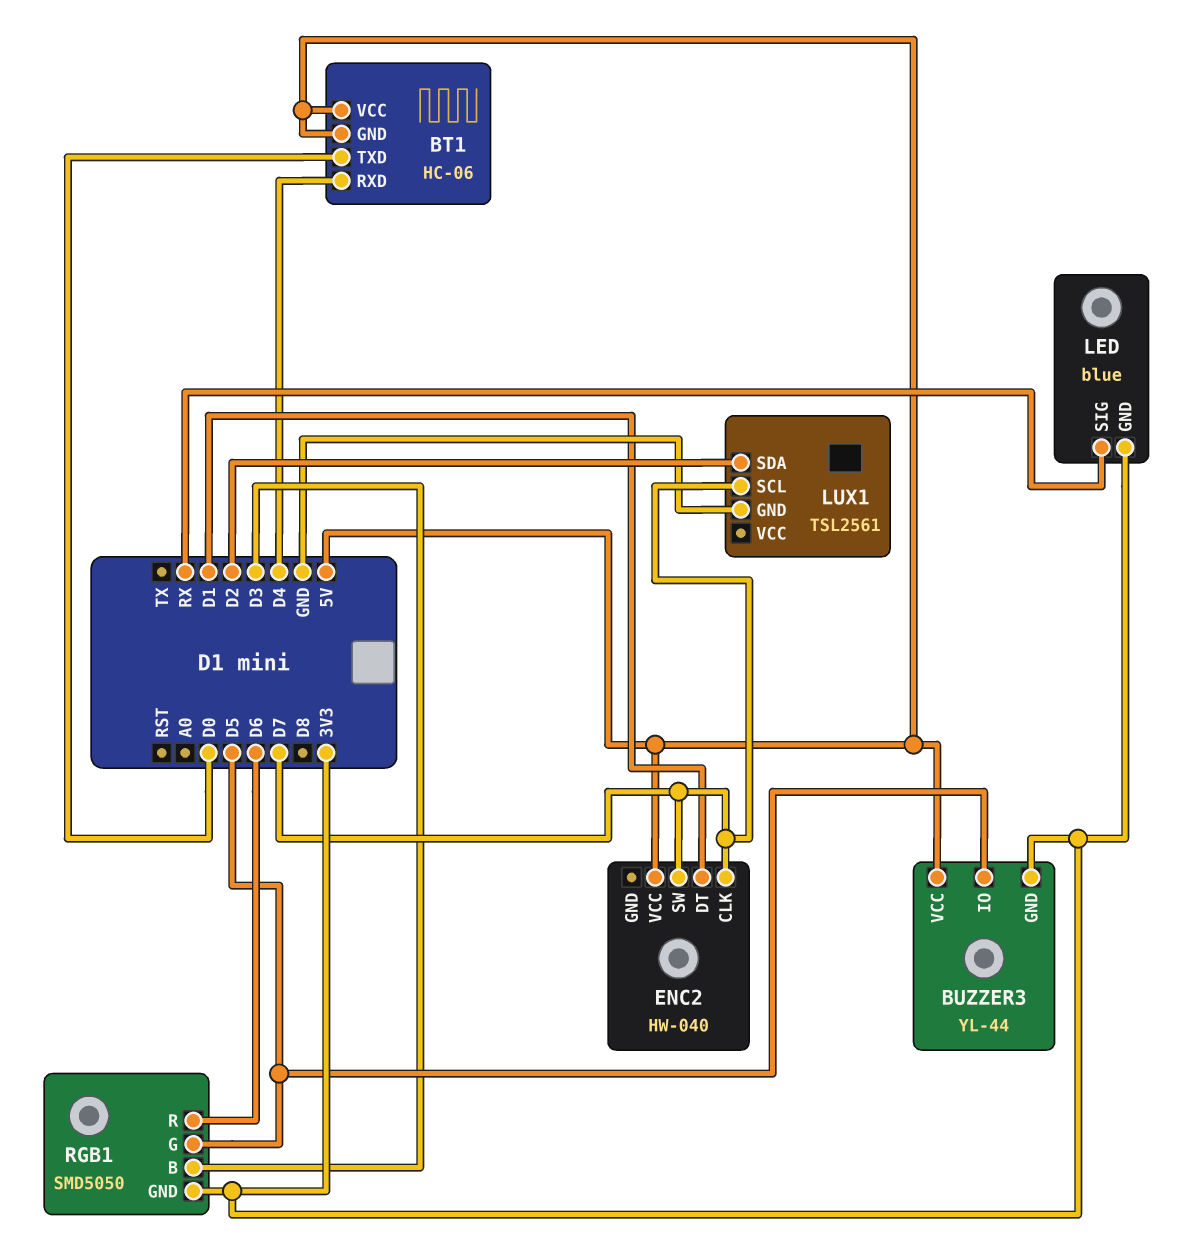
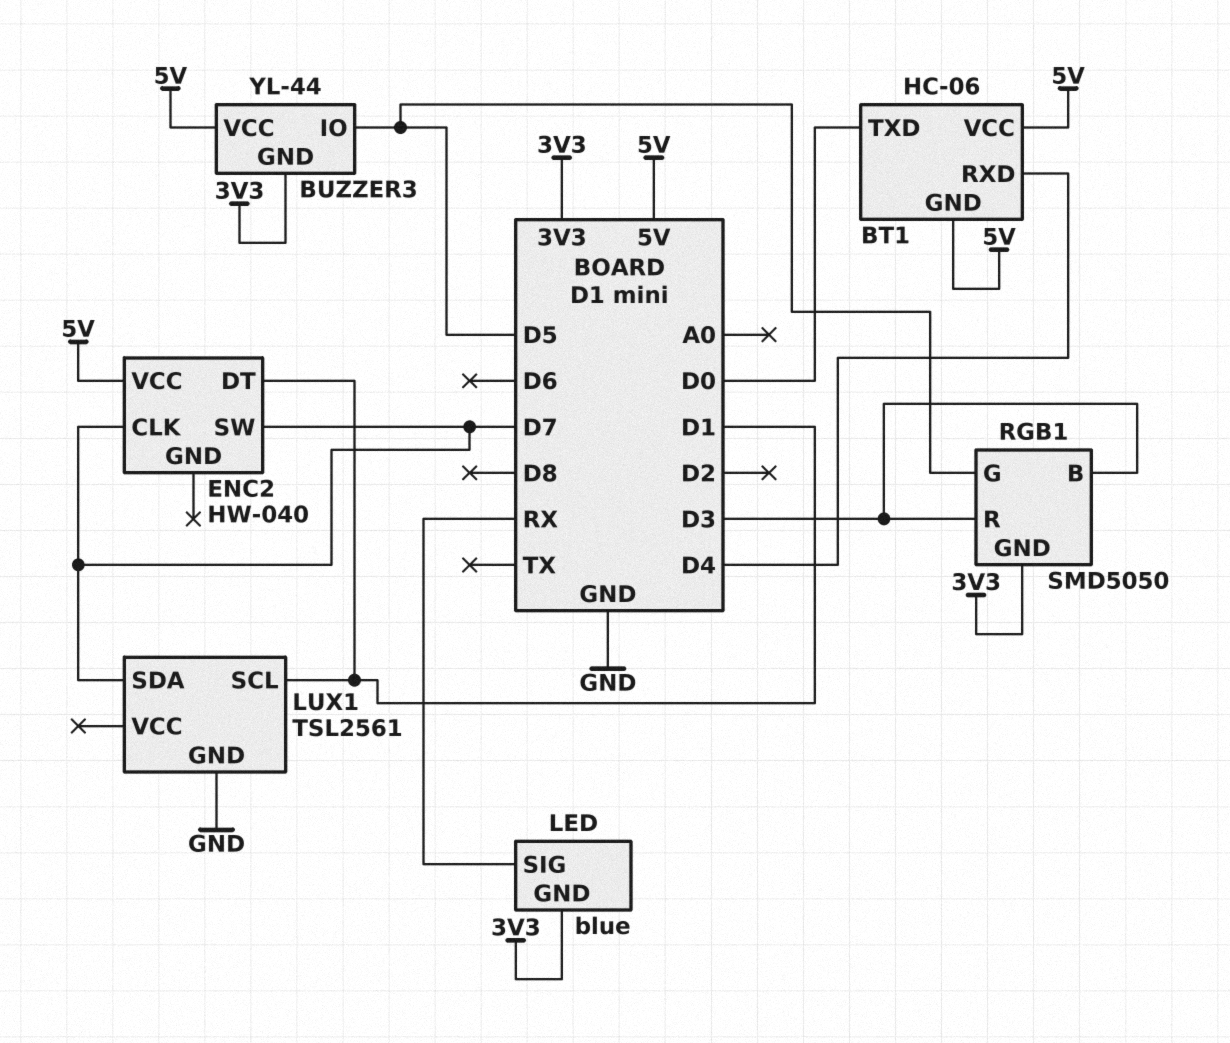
LUX1 pin SCL: D7 -> D1
LUX1 pin SDA: D2 -> D7
RGB1 pin R: D6 -> D3

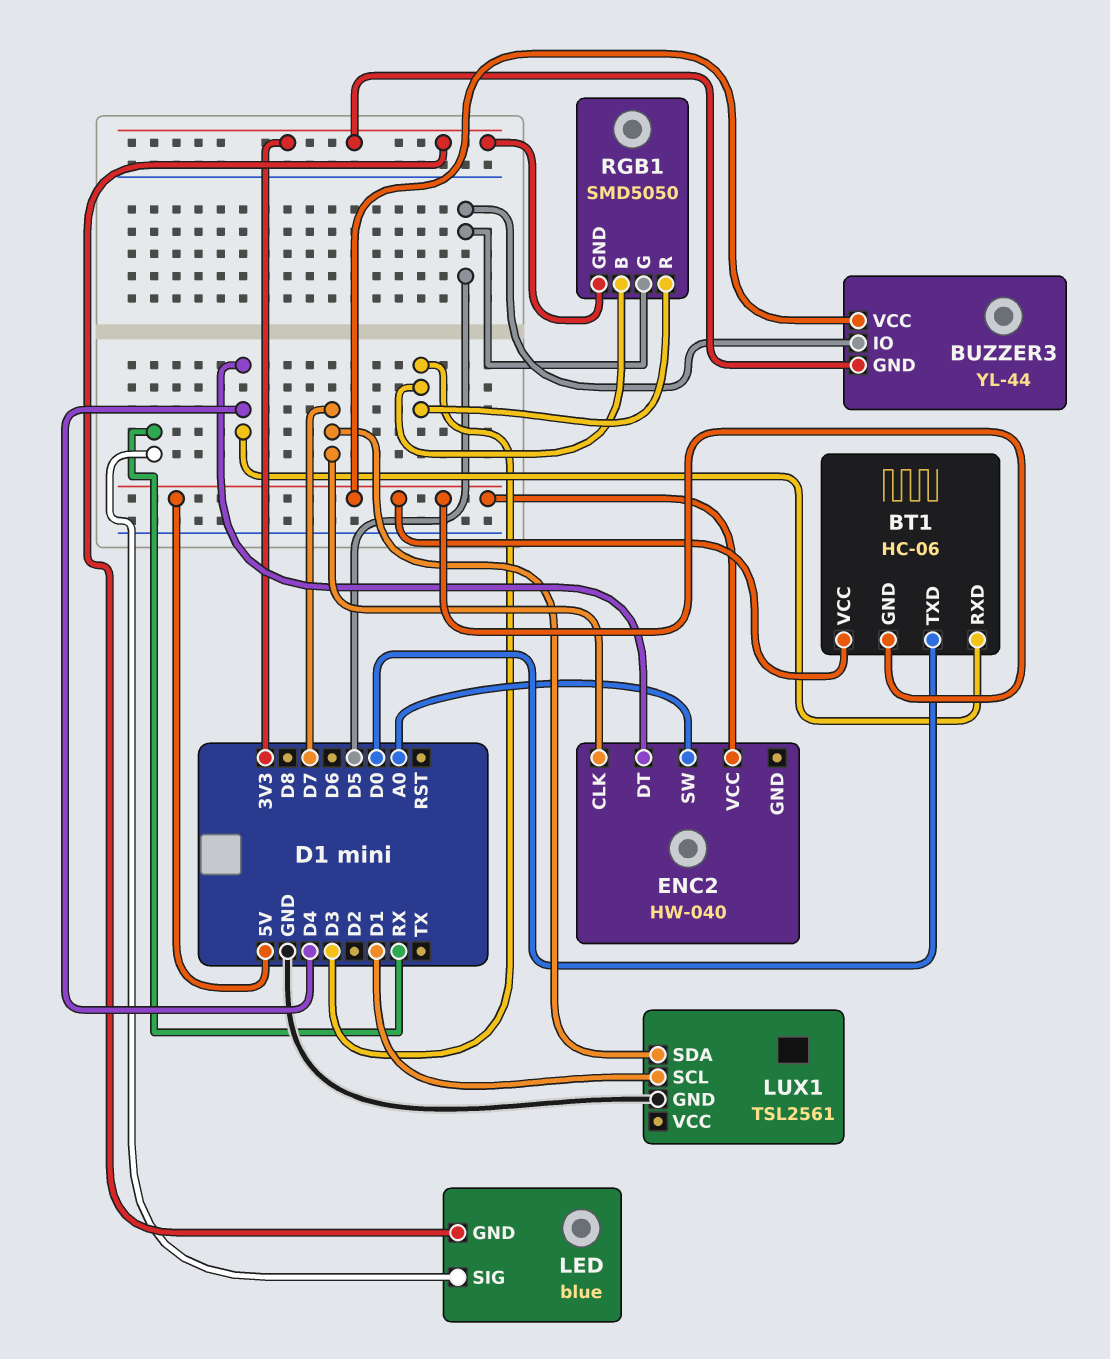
ENC2 pin DT: D1 -> D4
ENC2 pin SW: D7 -> A0

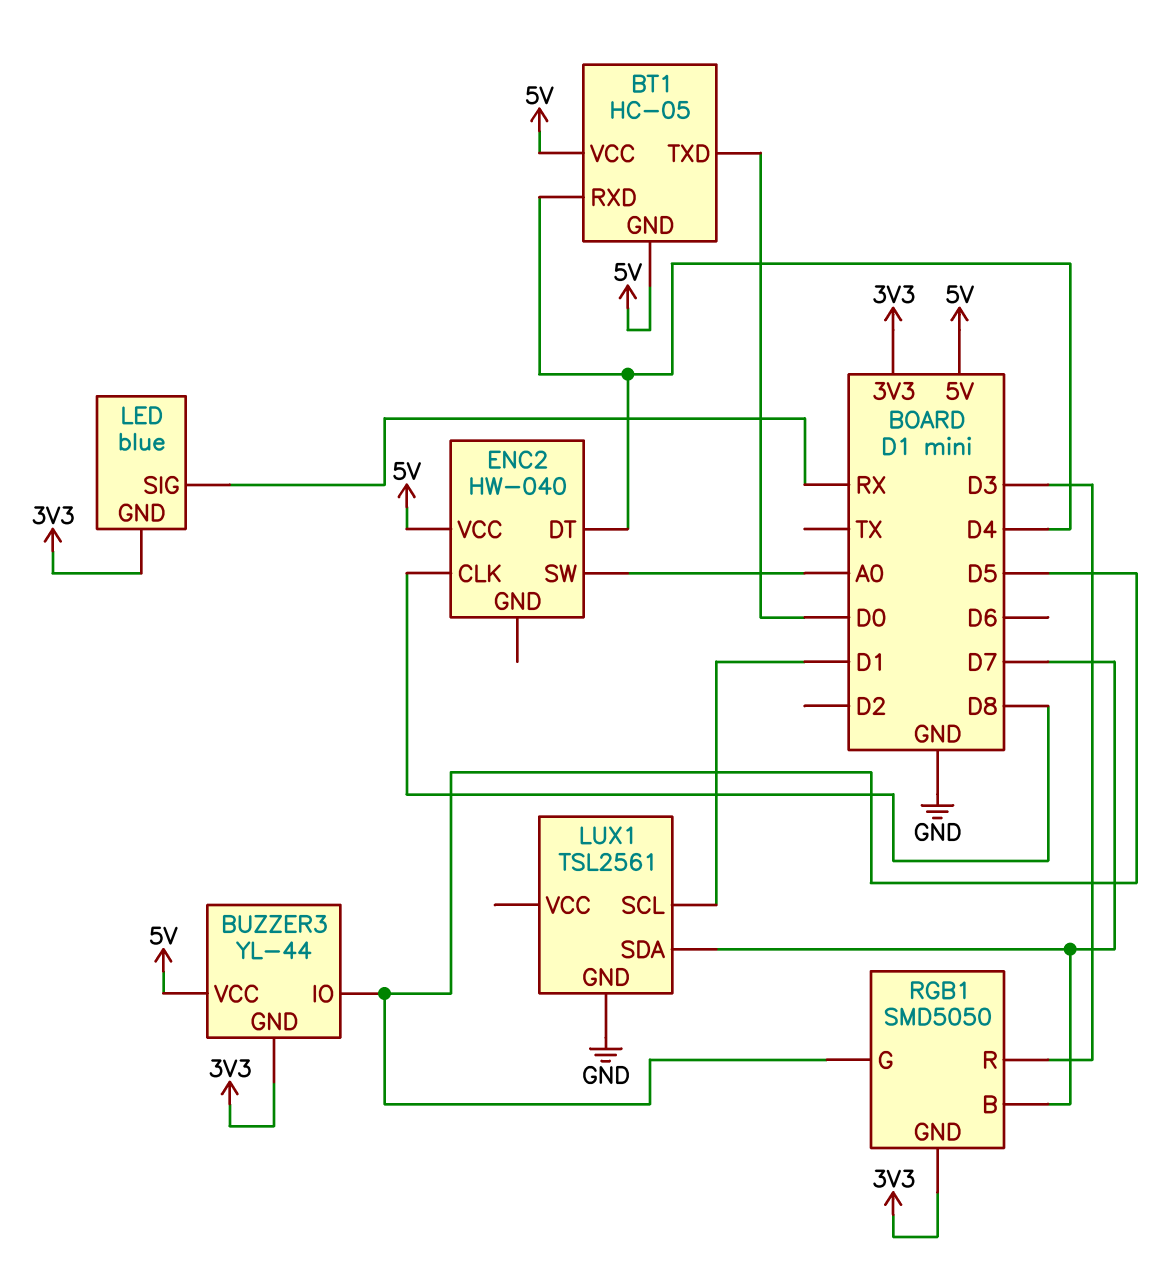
BT1: HC-06 -> HC-05
ENC2 pin CLK: D7 -> D8
RGB1 pin B: D3 -> D7

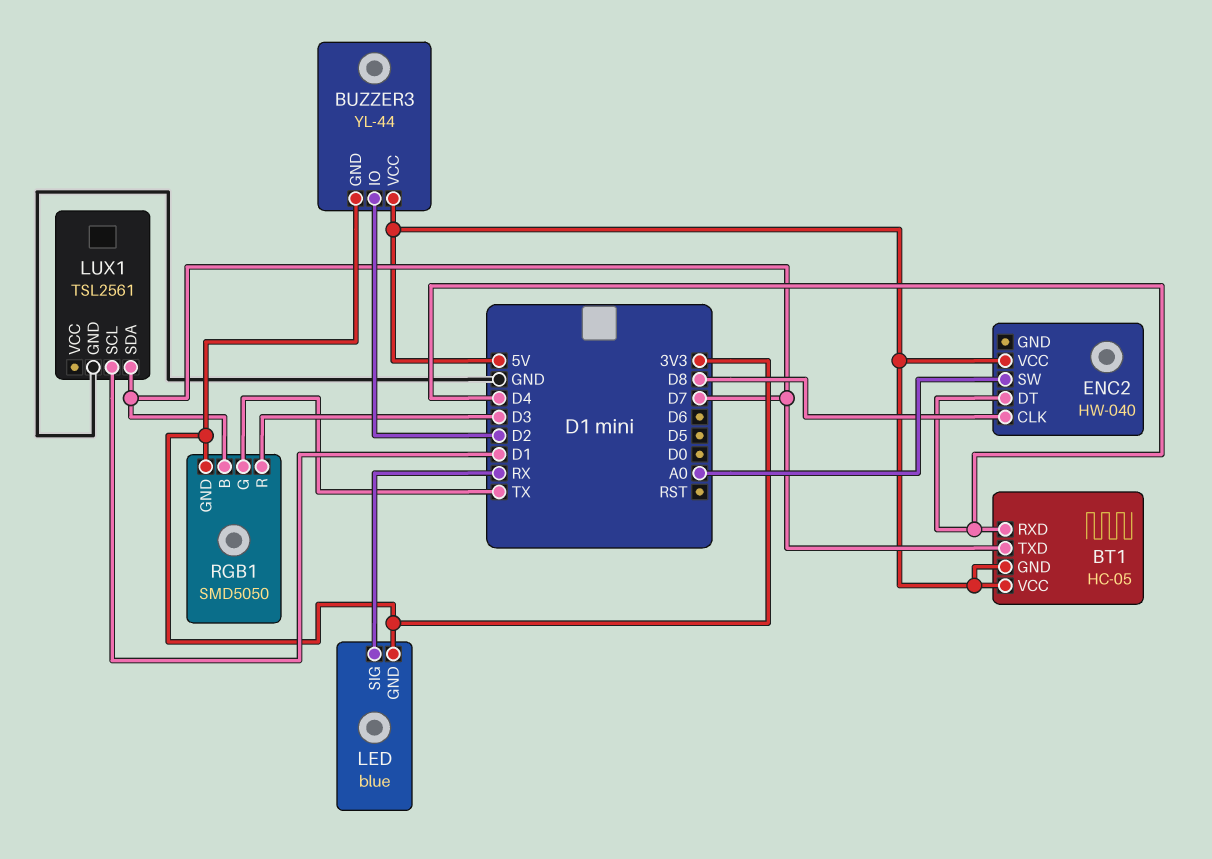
BT1 pin TXD: D0 -> D7
BUZZER3 pin IO: D5 -> D2
RGB1 pin G: D5 -> TX

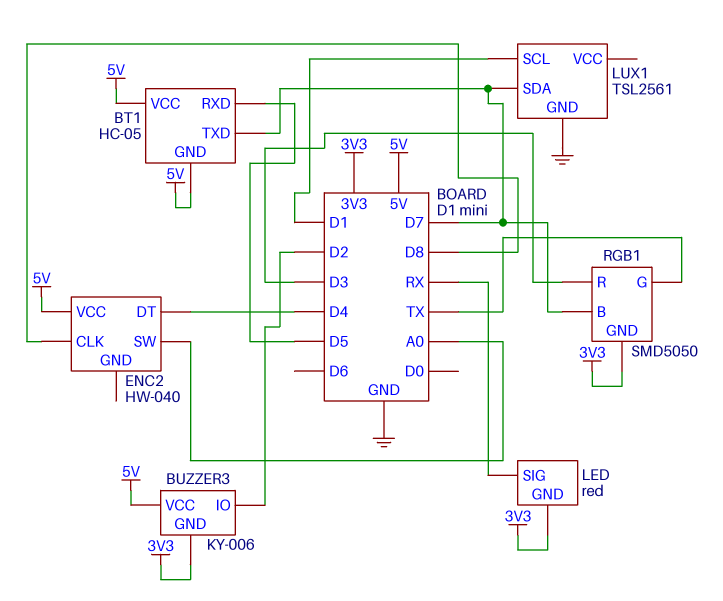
BT1 pin RXD: D4 -> D5
BUZZER3: YL-44 -> KY-006
LED: blue -> red

